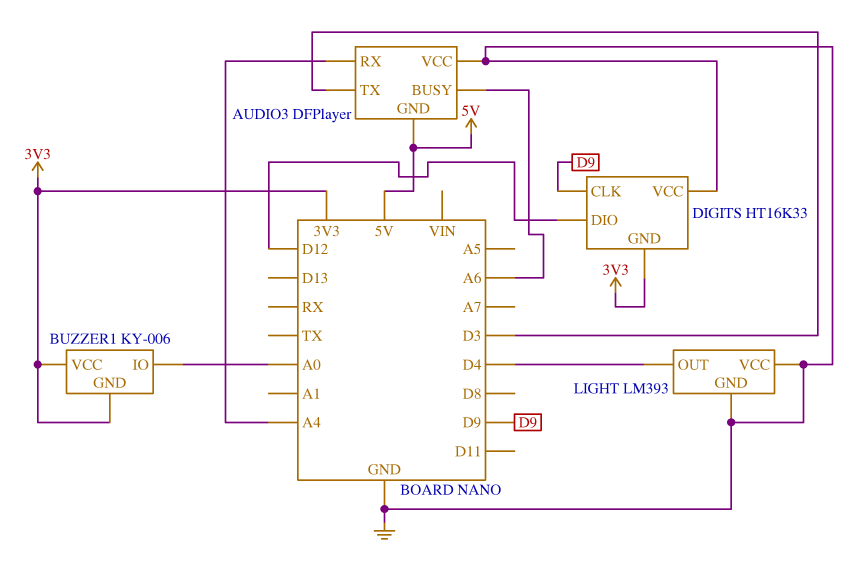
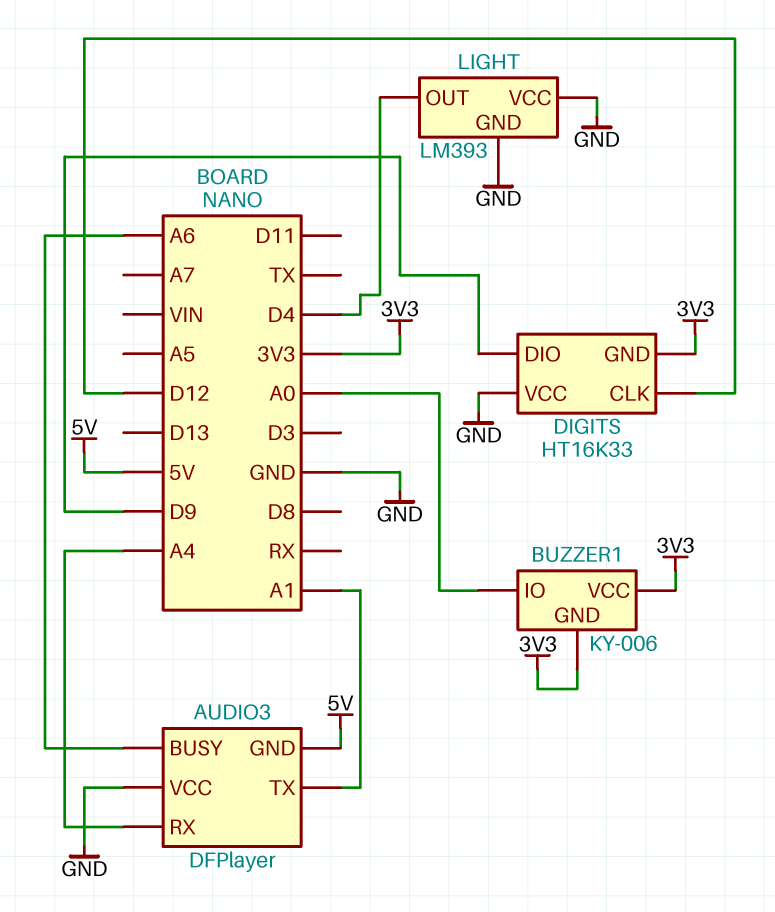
AUDIO3 pin TX: D3 -> A1
DIGITS pin CLK: D9 -> D12
DIGITS pin DIO: D12 -> D9

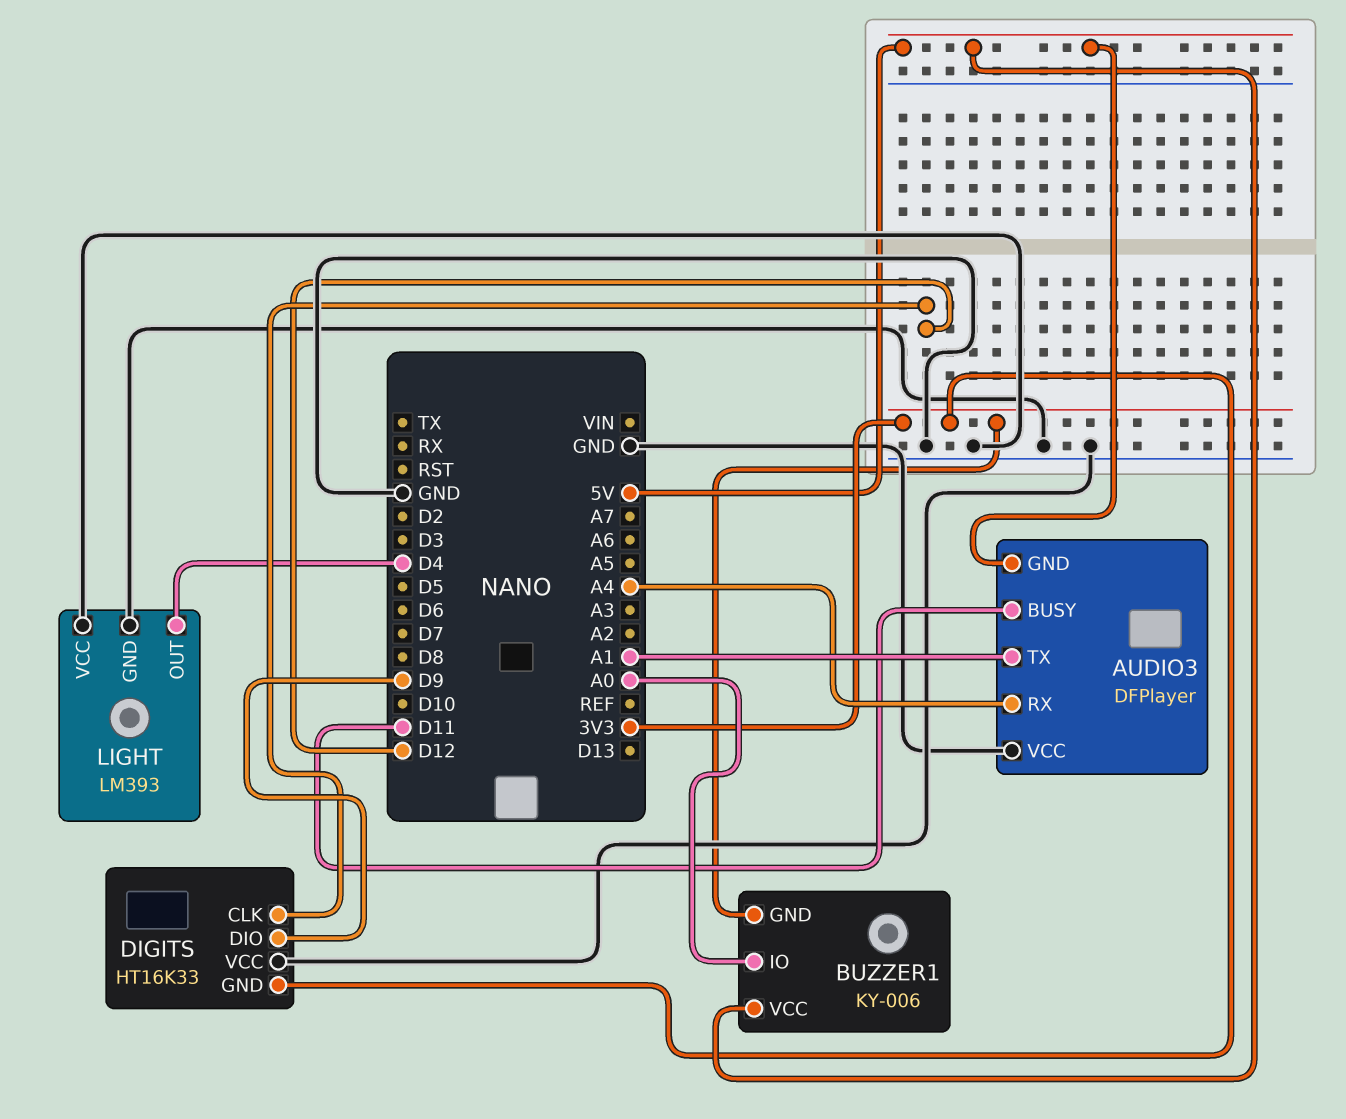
AUDIO3 pin BUSY: A6 -> D11
BUZZER1 pin VCC: 3V3 -> 5V

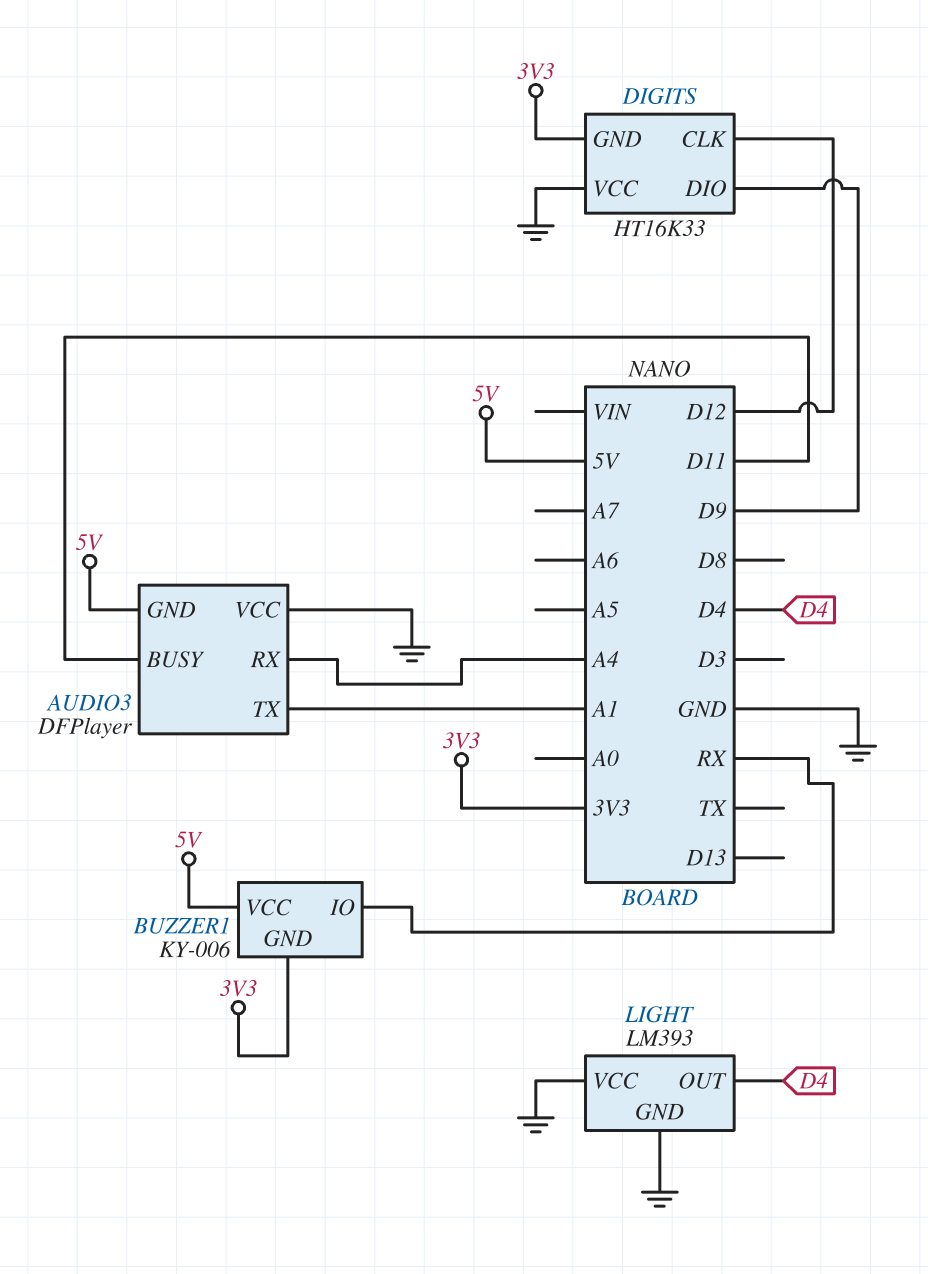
BUZZER1 pin IO: A0 -> RX

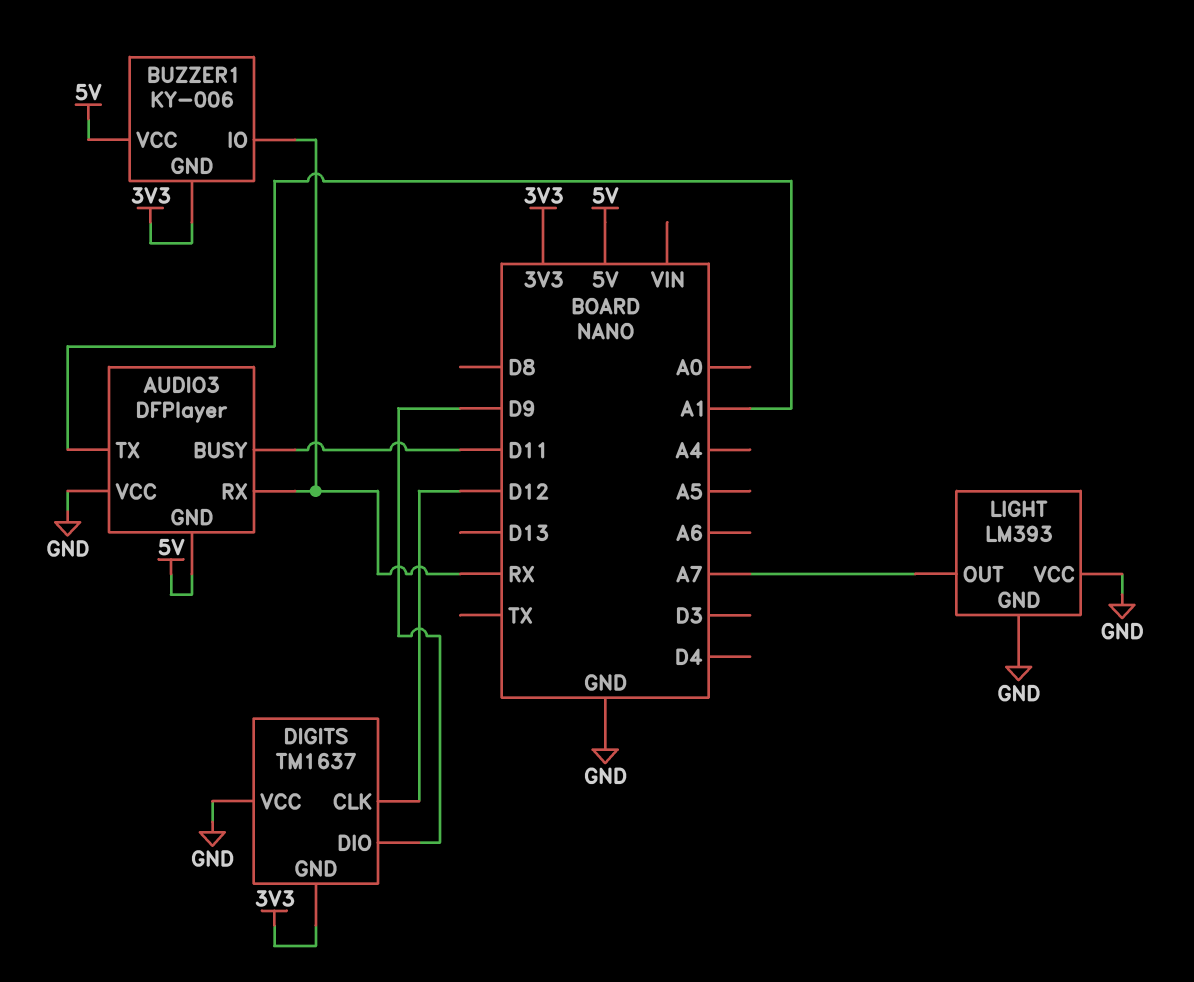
AUDIO3 pin RX: A4 -> RX
DIGITS: HT16K33 -> TM1637
LIGHT pin OUT: D4 -> A7

